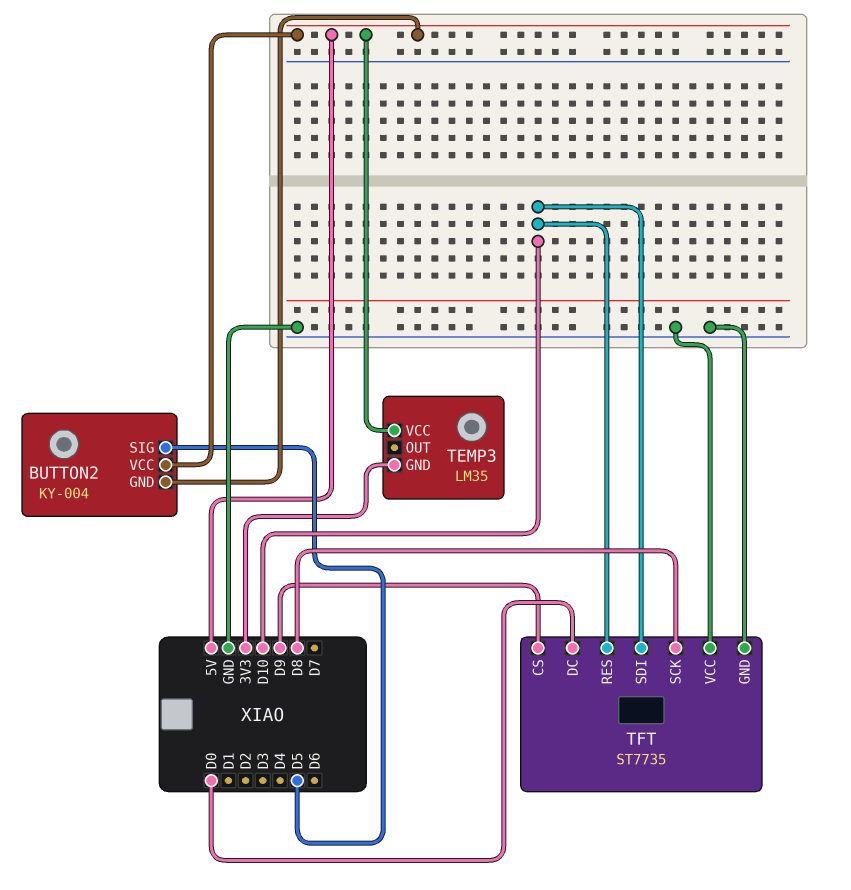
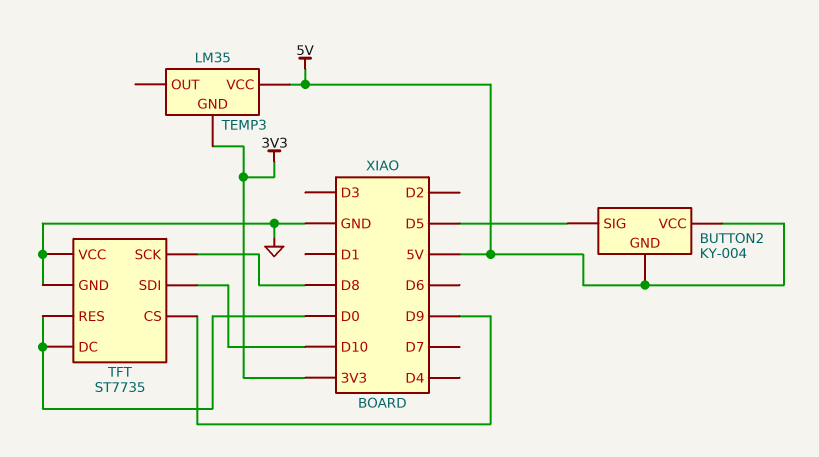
TFT pin RES: D10 -> D0

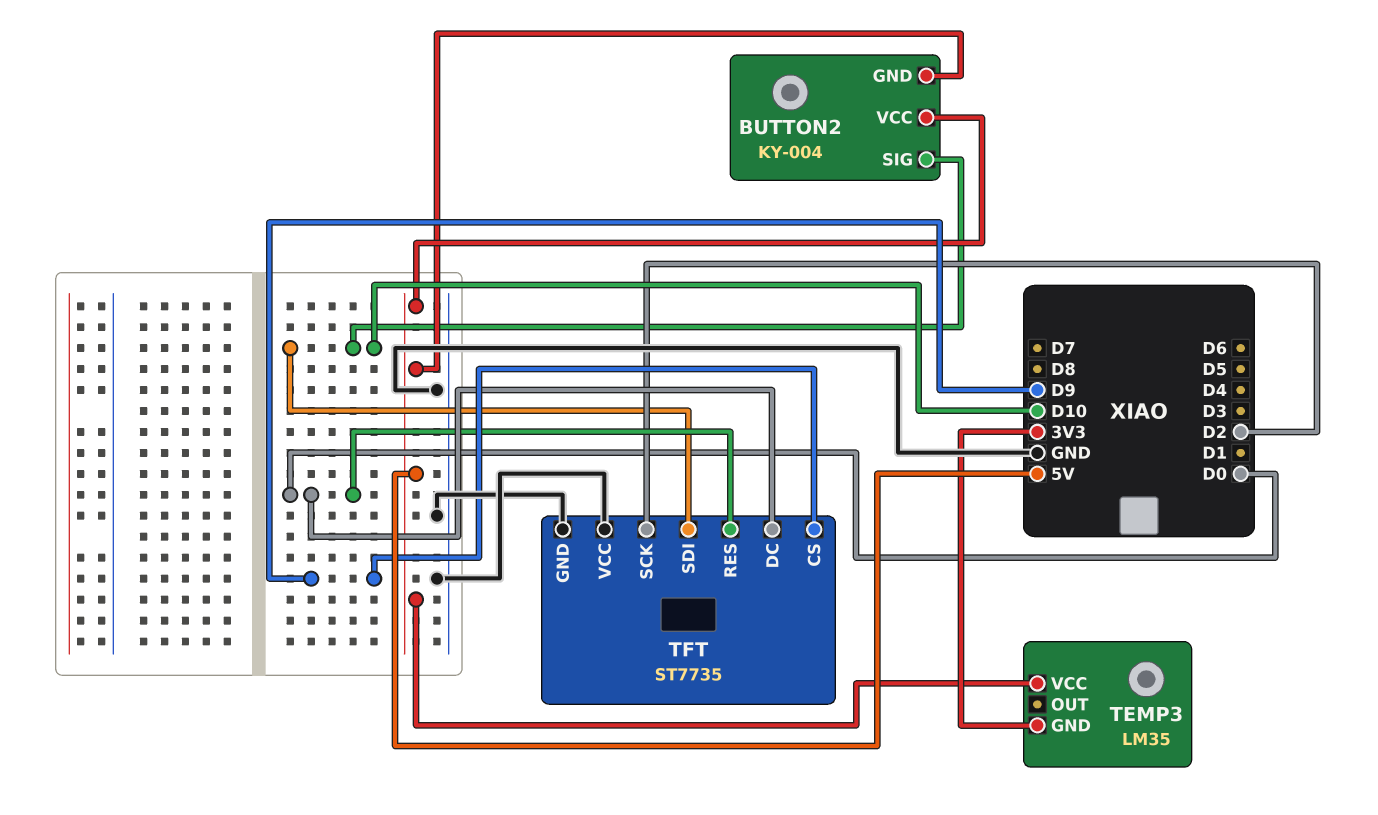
BUTTON2 pin SIG: D5 -> D10
TFT pin SCK: D8 -> D2

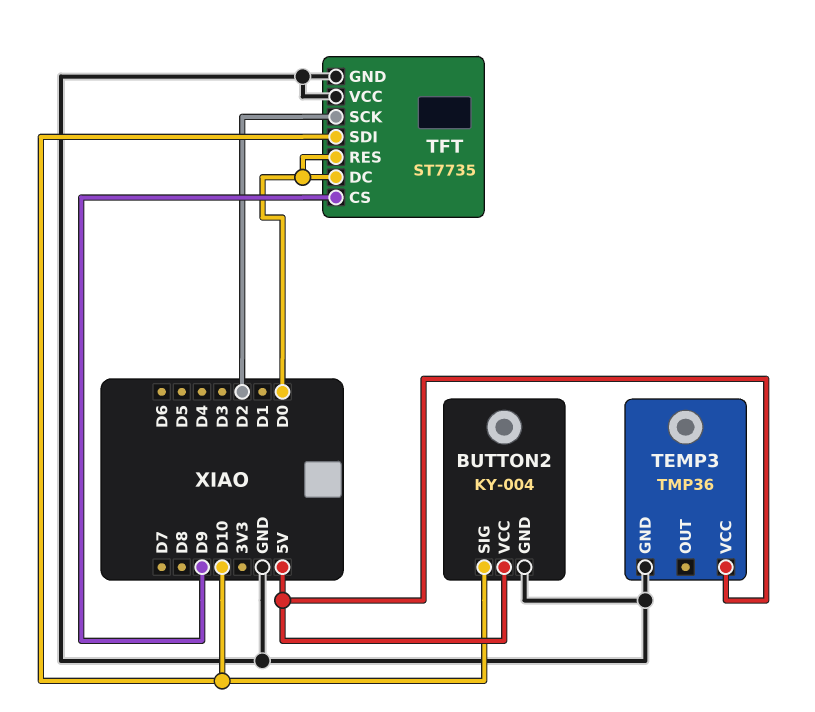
BUTTON2 pin GND: 5V -> GND
TEMP3: LM35 -> TMP36
TEMP3 pin GND: 3V3 -> GND

